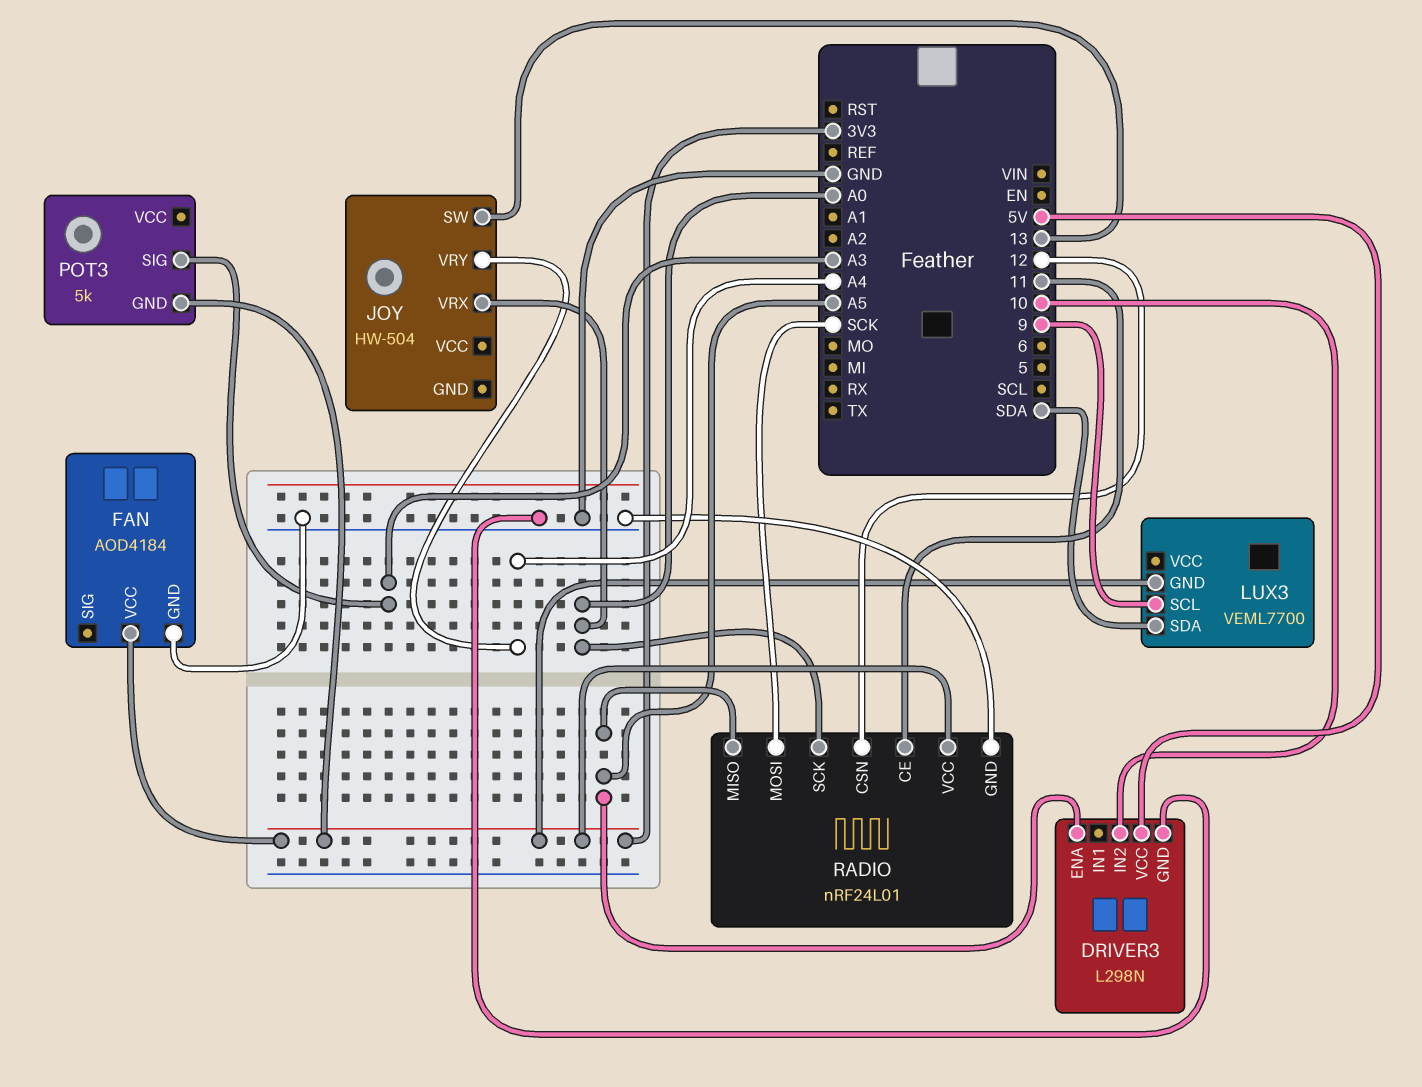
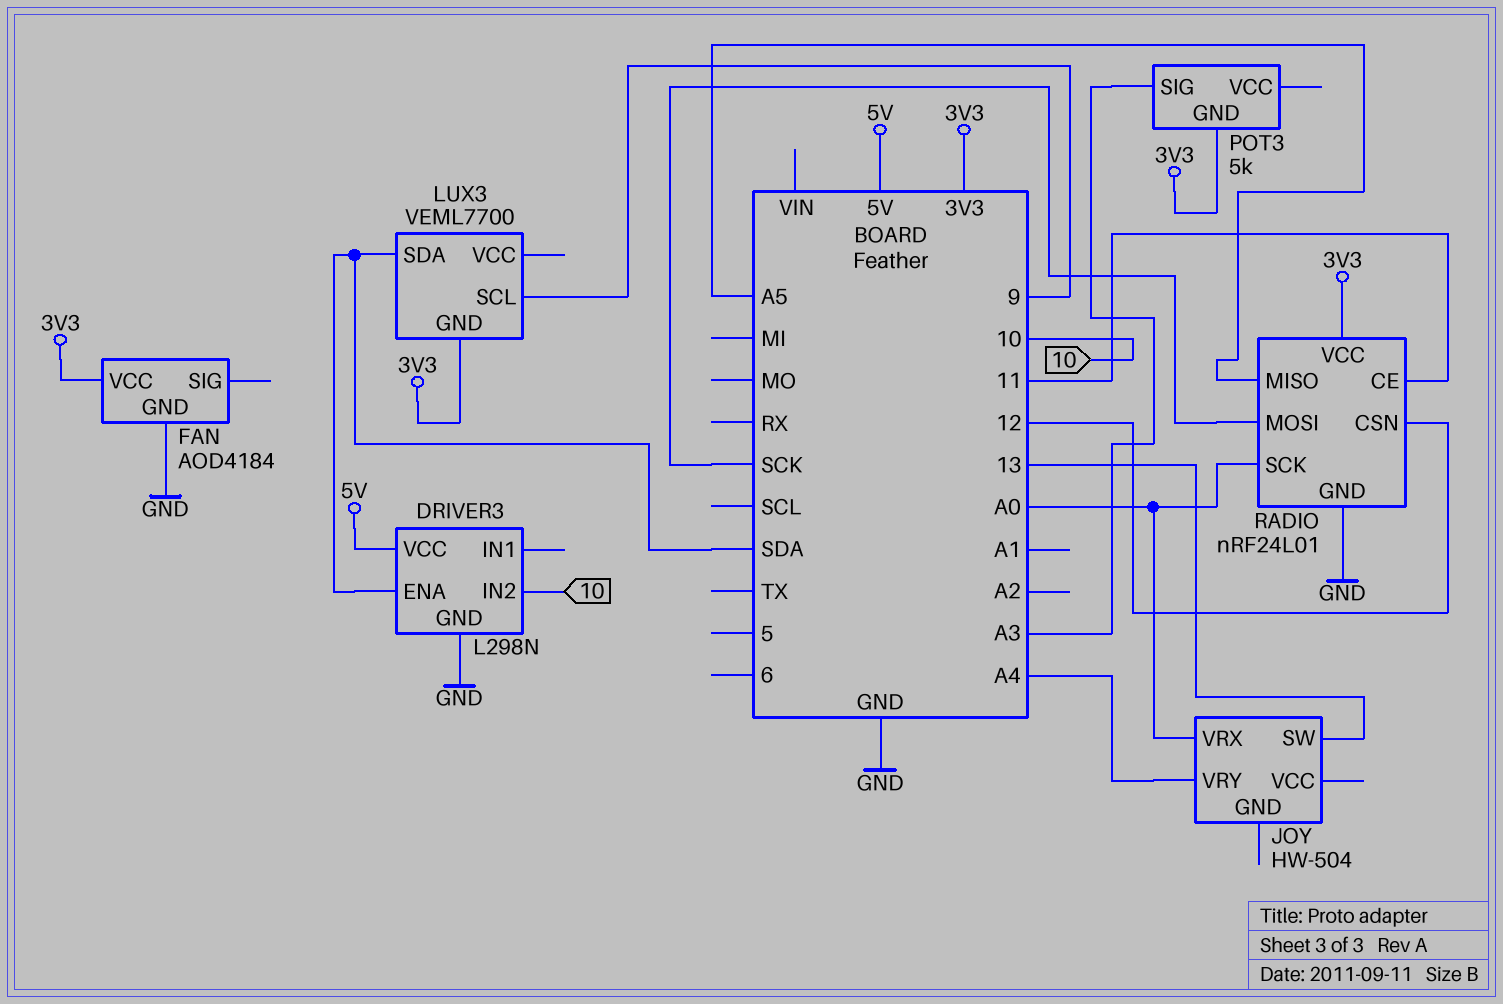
DRIVER3 pin ENA: A5 -> SDA

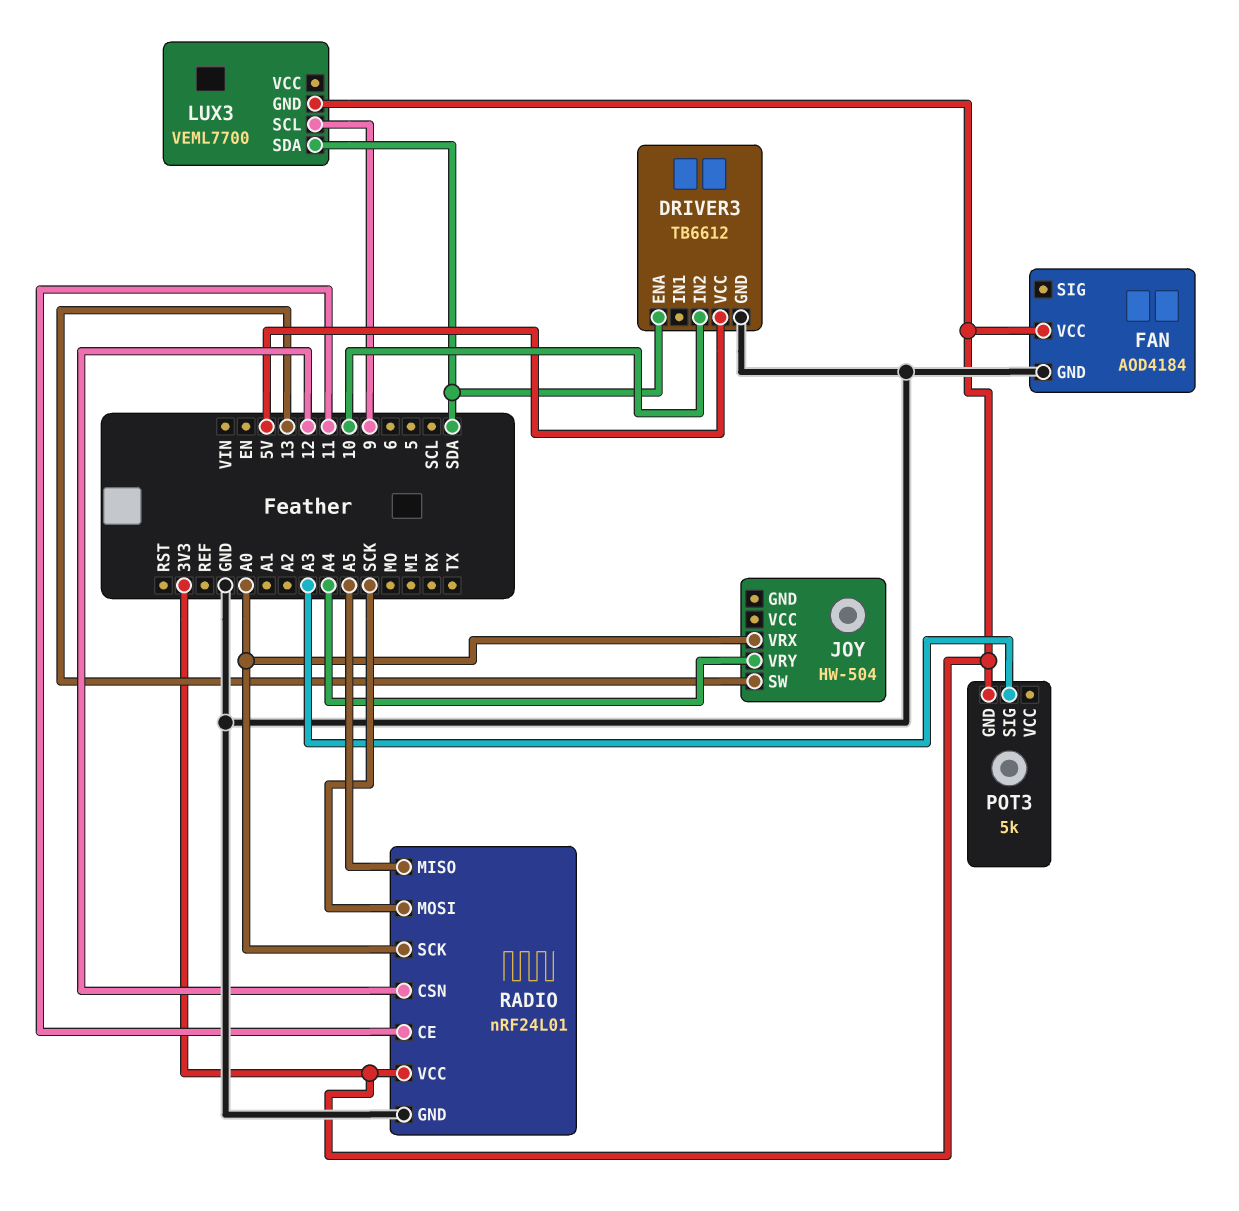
DRIVER3: L298N -> TB6612

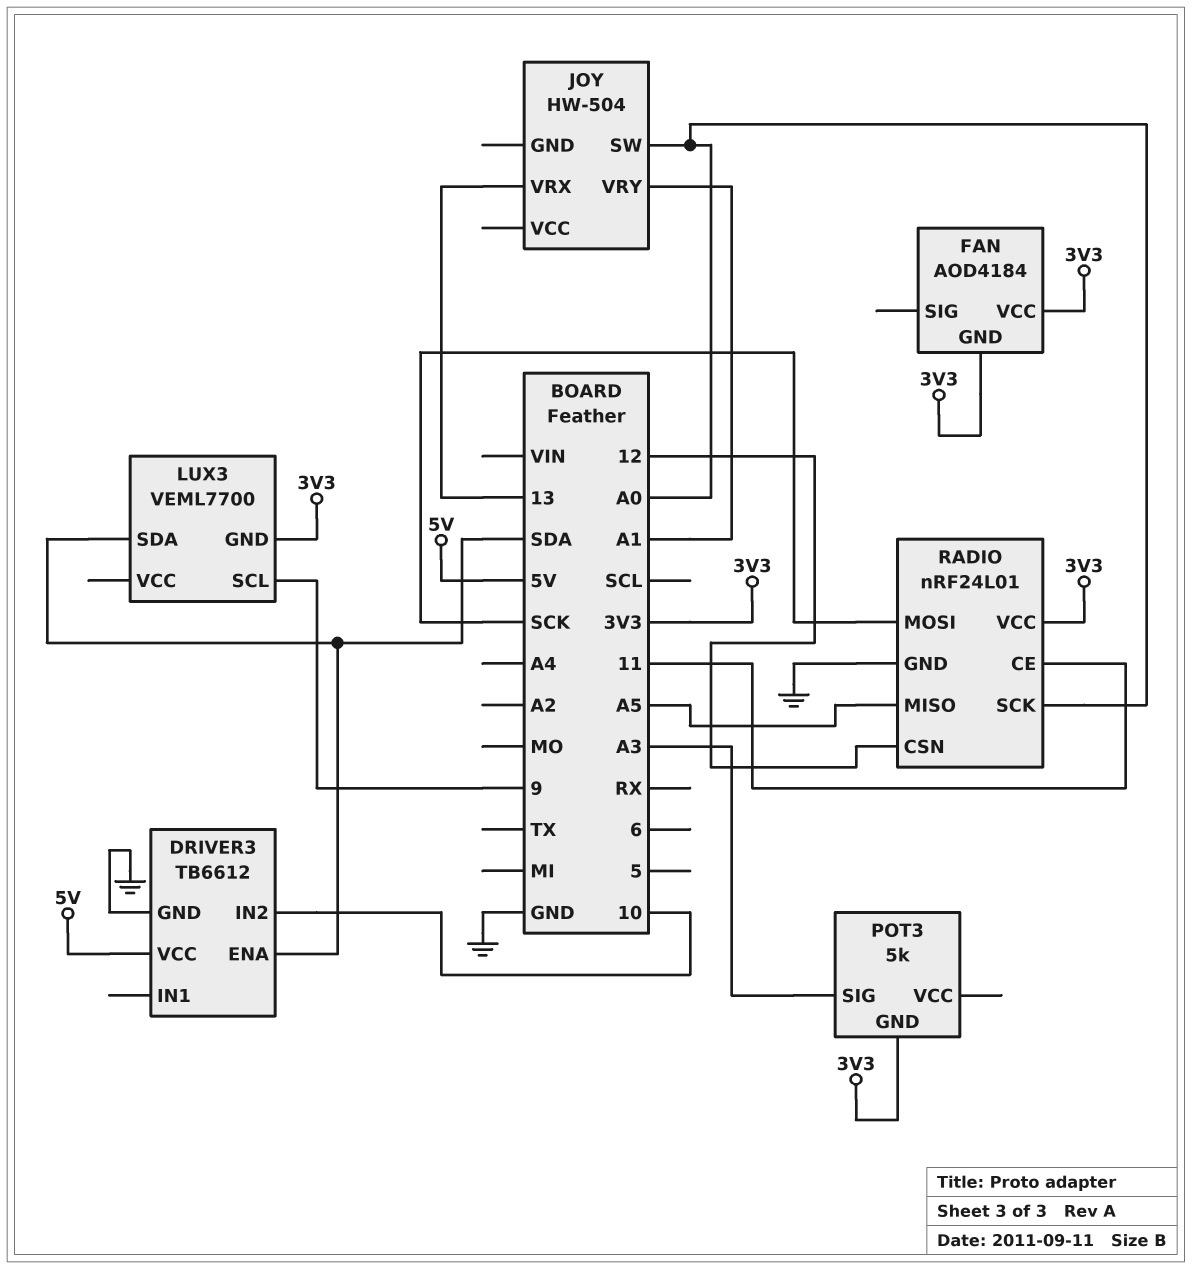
FAN pin GND: GND -> 3V3
JOY pin SW: 13 -> A0
JOY pin VRX: A0 -> 13
JOY pin VRY: A4 -> A1

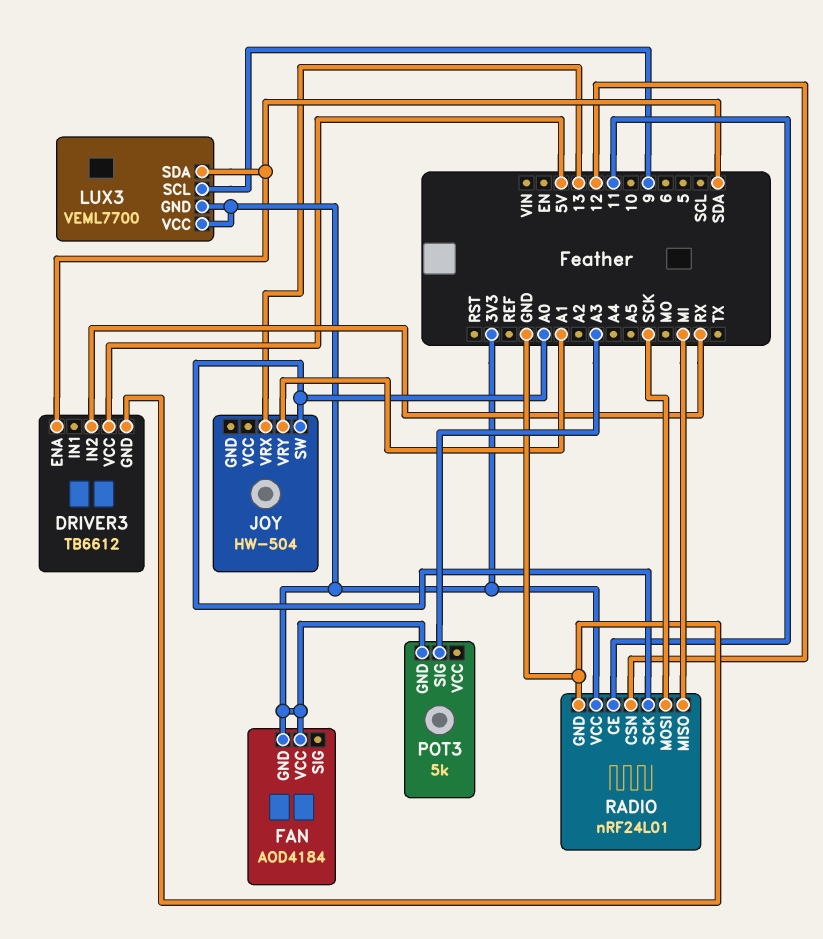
DRIVER3 pin IN2: 10 -> RX
LUX3 pin VCC: none -> 3V3
RADIO pin MISO: A5 -> MI

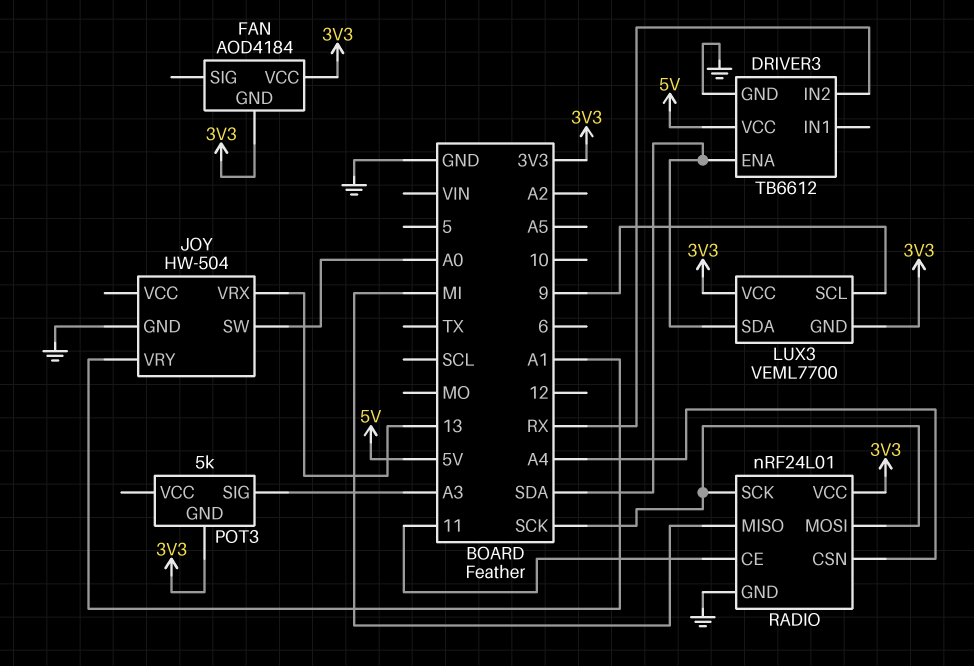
JOY pin GND: none -> GND
RADIO pin CSN: 12 -> A4
RADIO pin SCK: A0 -> SCK

